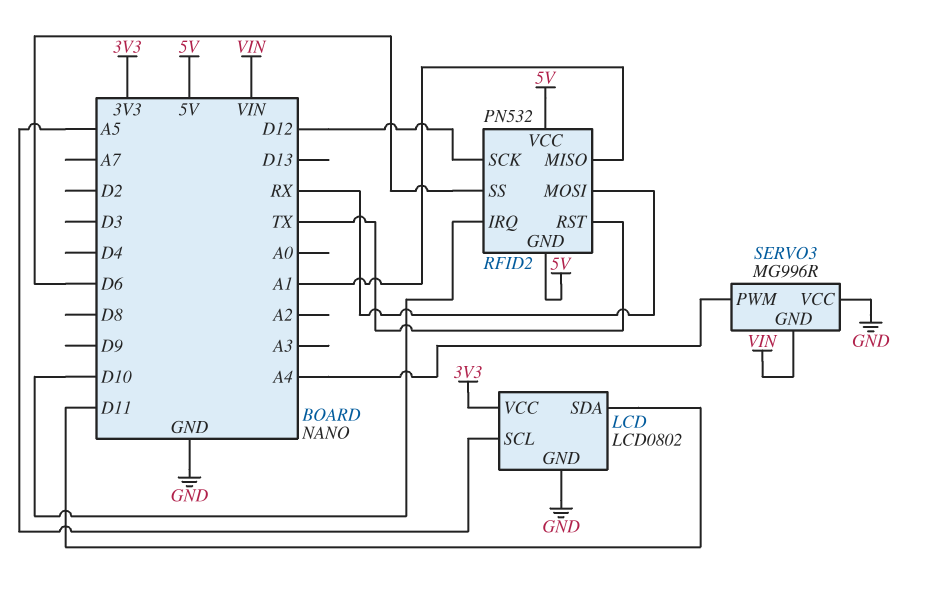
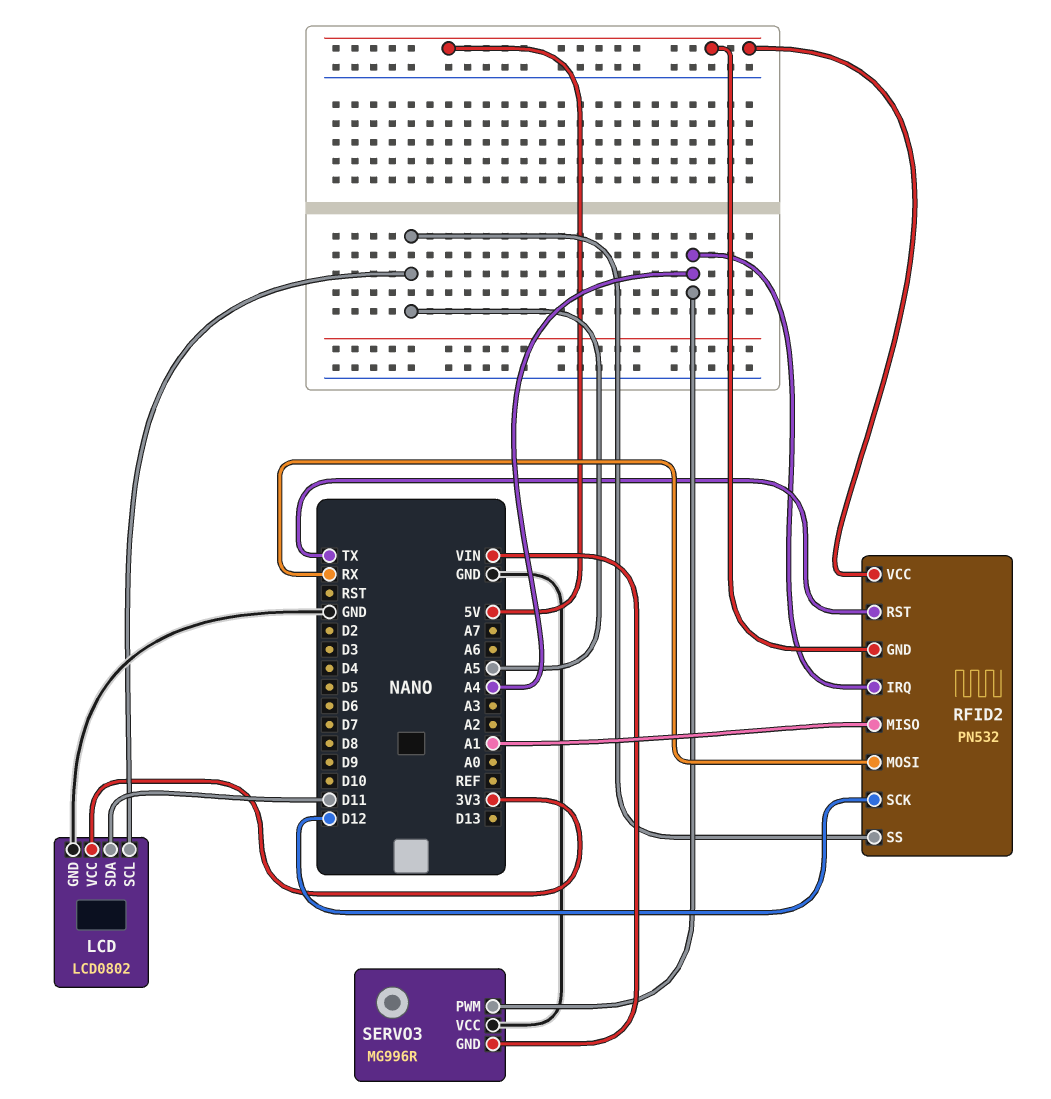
RFID2 pin IRQ: D10 -> A4
RFID2 pin SS: D6 -> A5

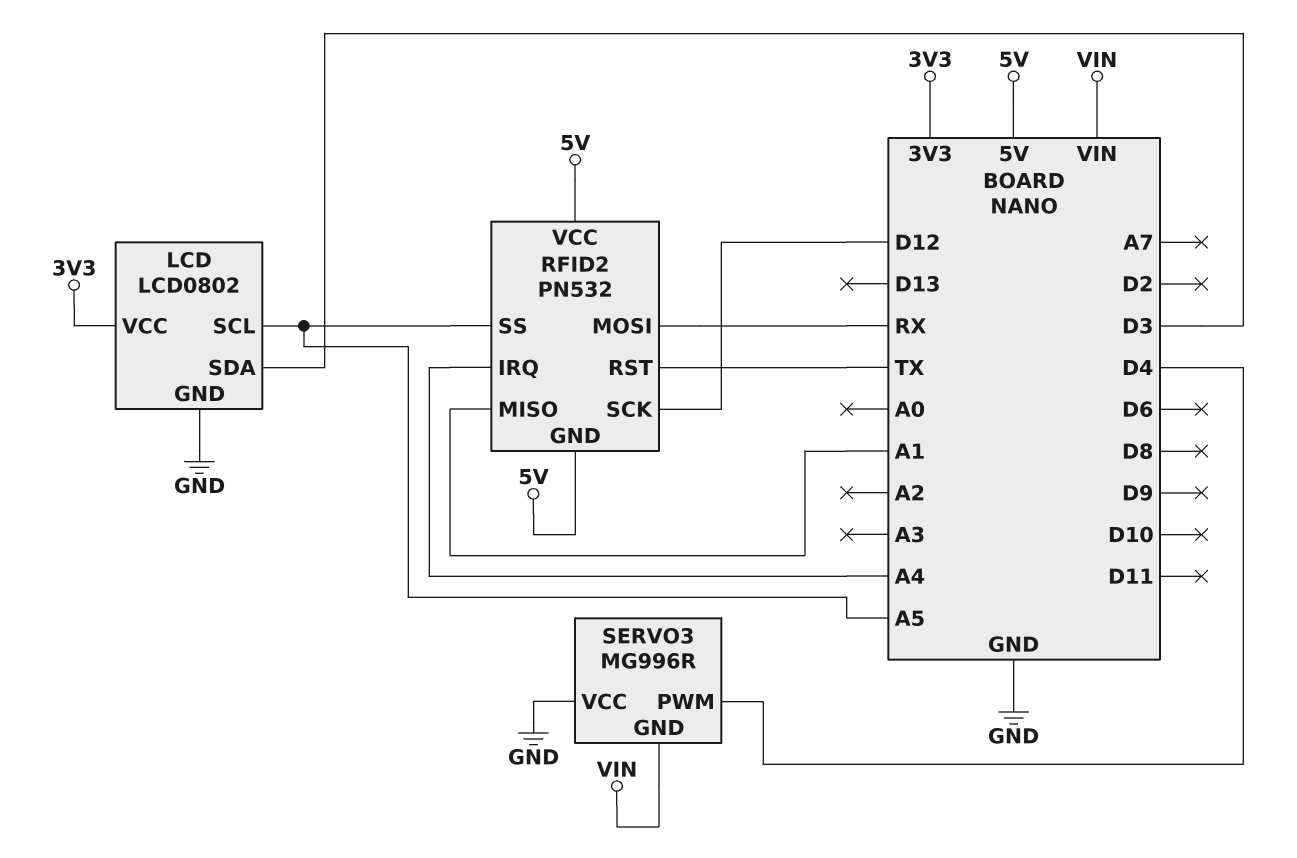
LCD pin SDA: D11 -> D3
SERVO3 pin PWM: A4 -> D4

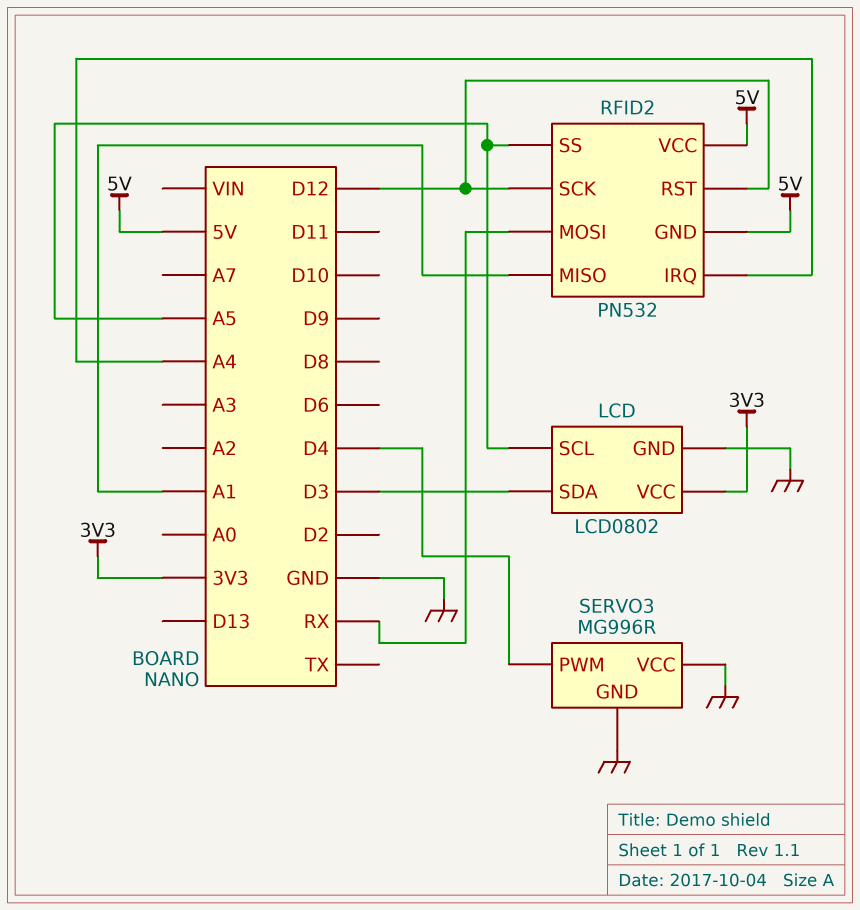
RFID2 pin RST: TX -> D12
SERVO3 pin GND: VIN -> GND

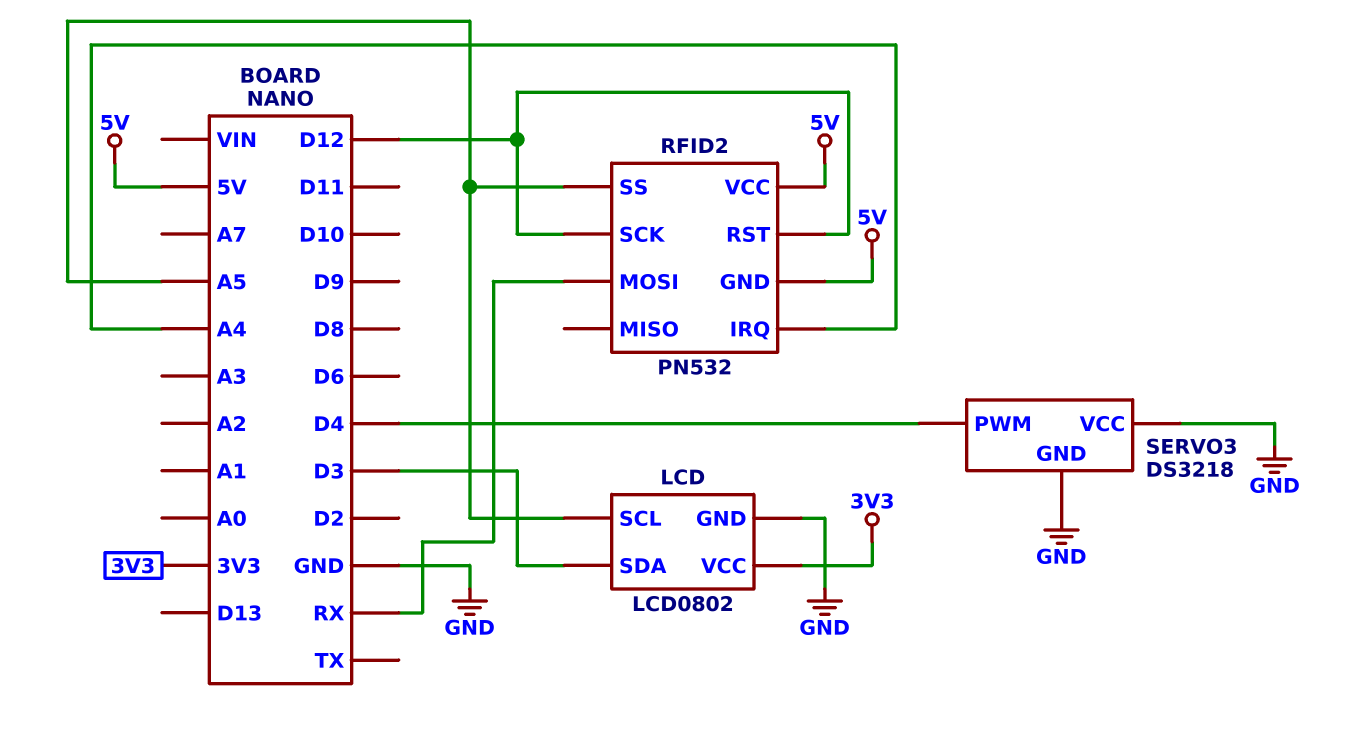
RFID2 pin MISO: A1 -> none
SERVO3: MG996R -> DS3218

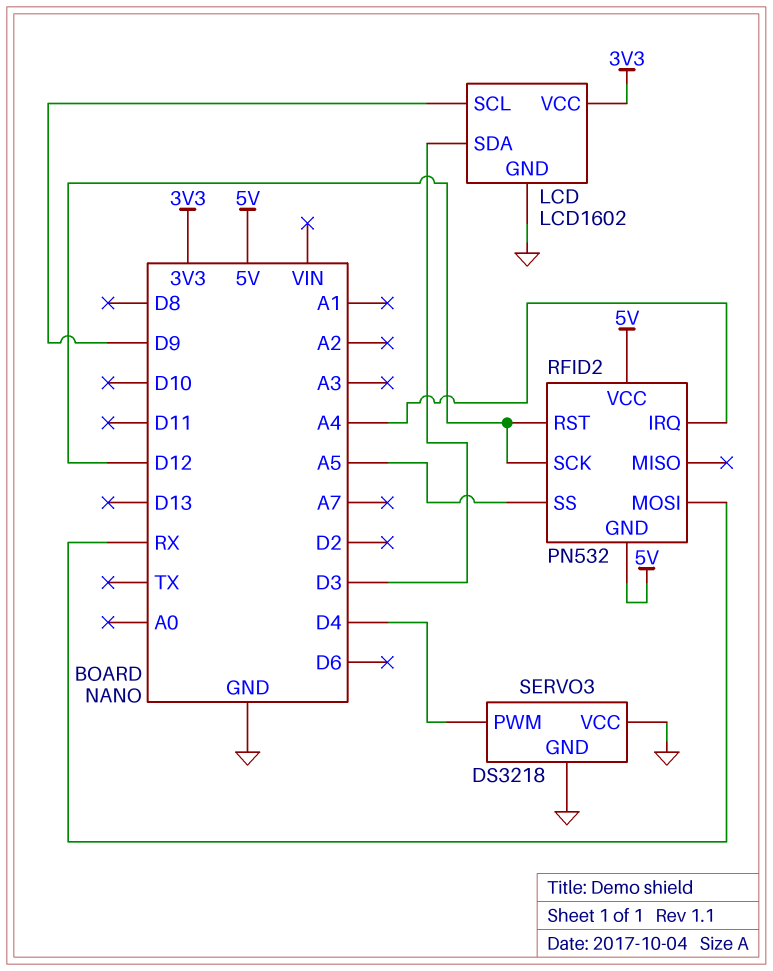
LCD: LCD0802 -> LCD1602
LCD pin SCL: A5 -> D9

